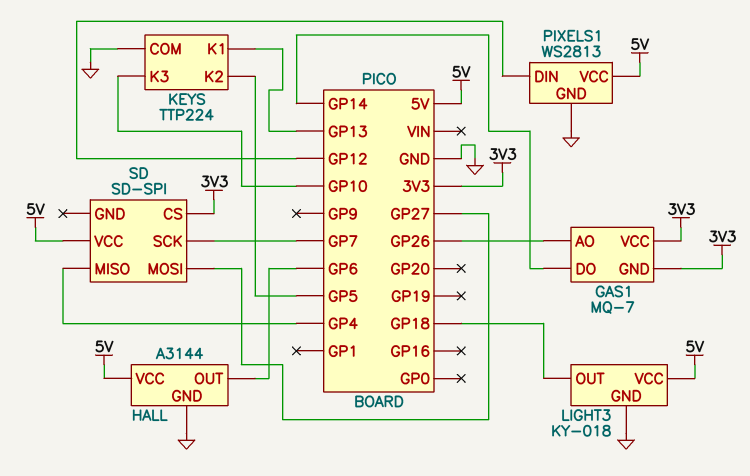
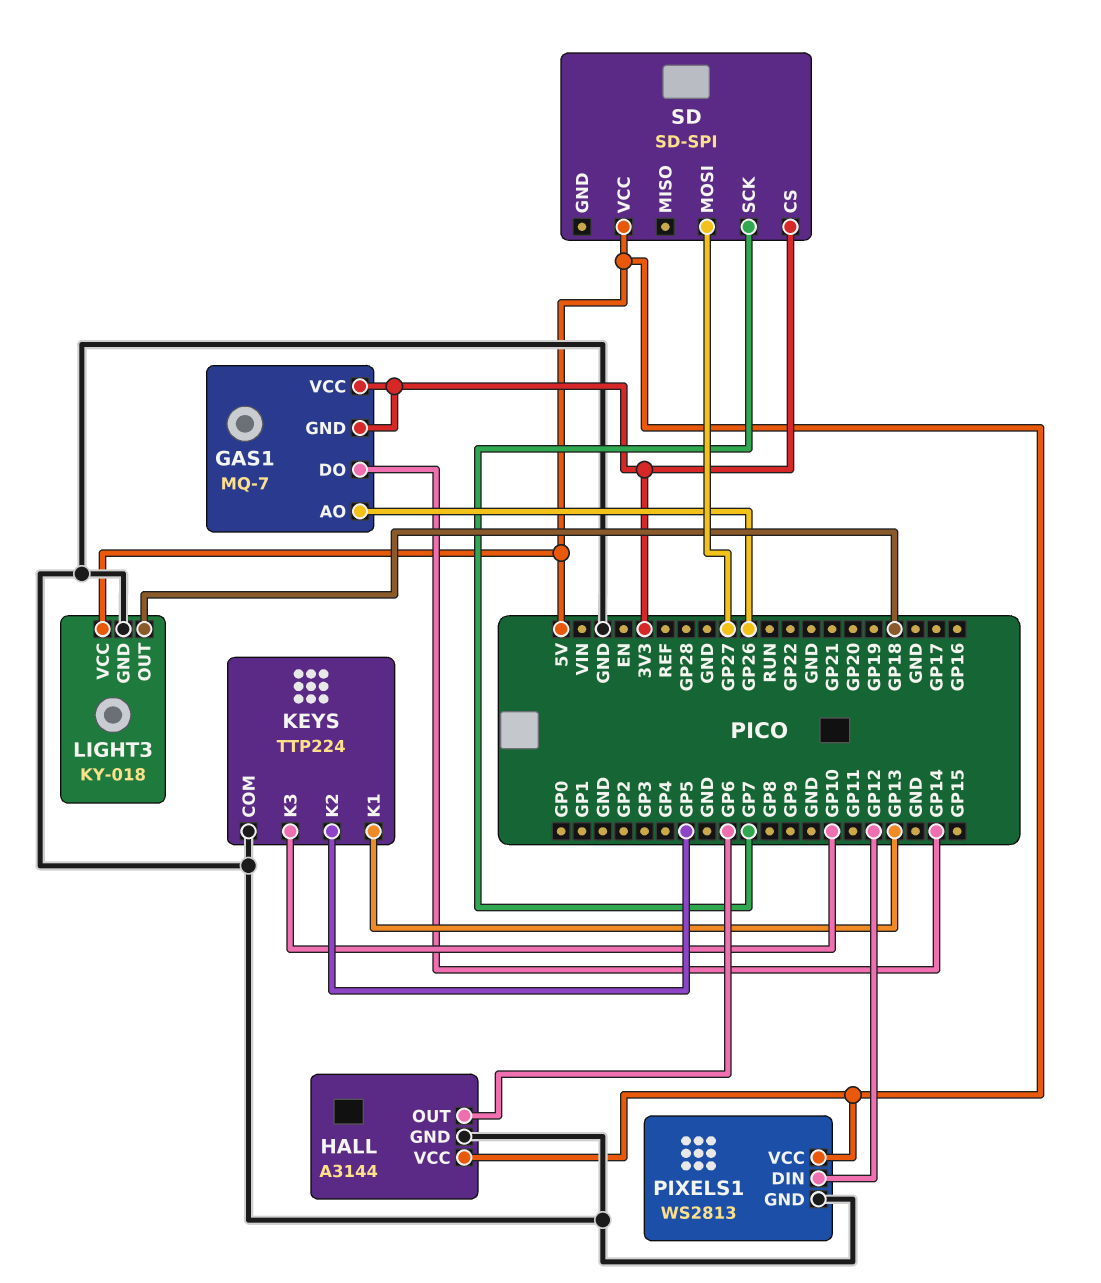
SD pin MISO: GP4 -> none

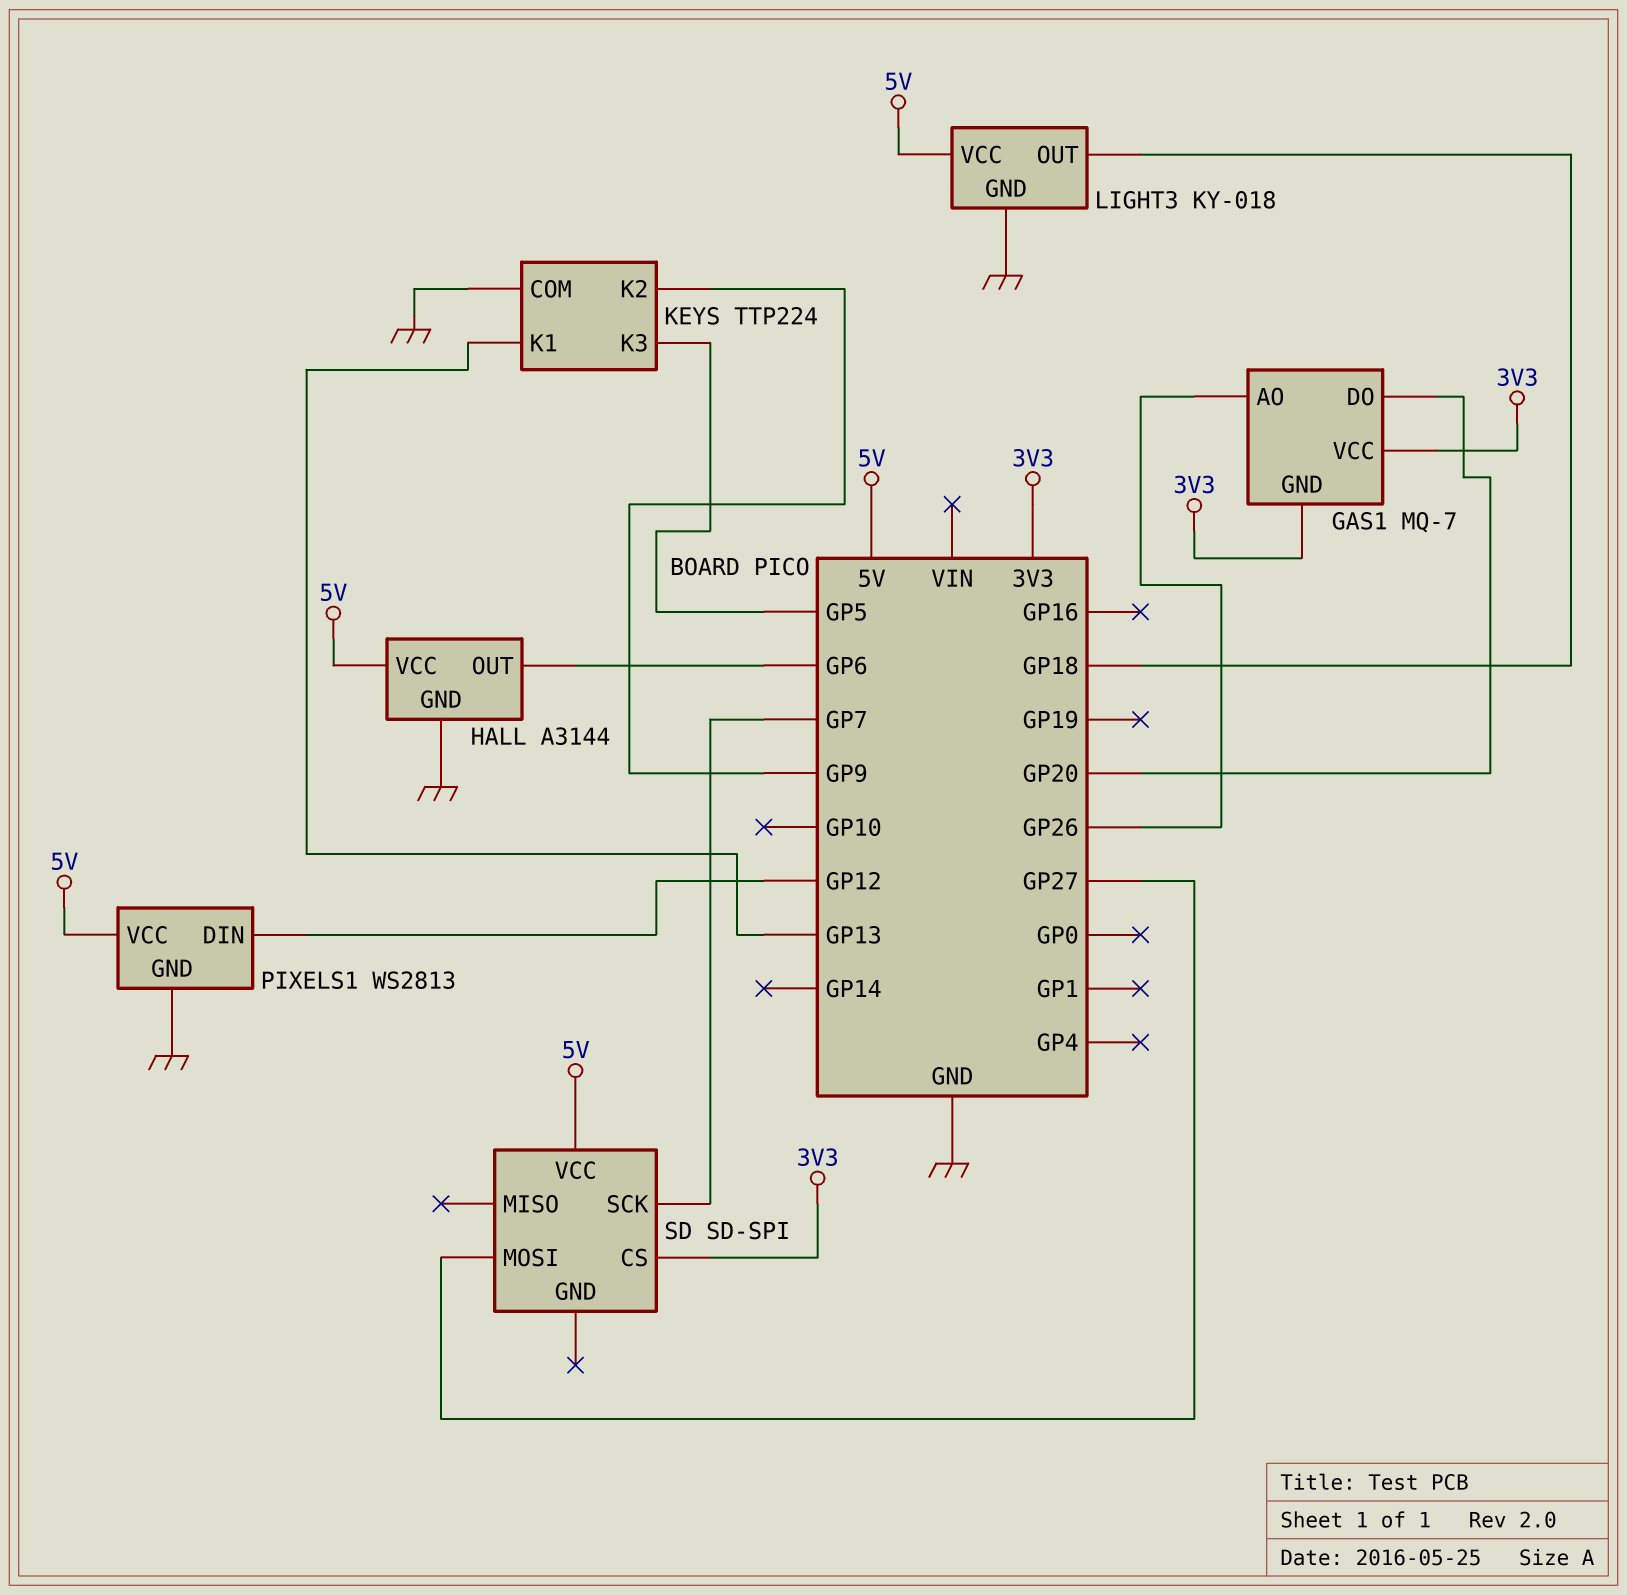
GAS1 pin DO: GP14 -> GP20
KEYS pin K2: GP5 -> GP9
KEYS pin K3: GP10 -> GP5

